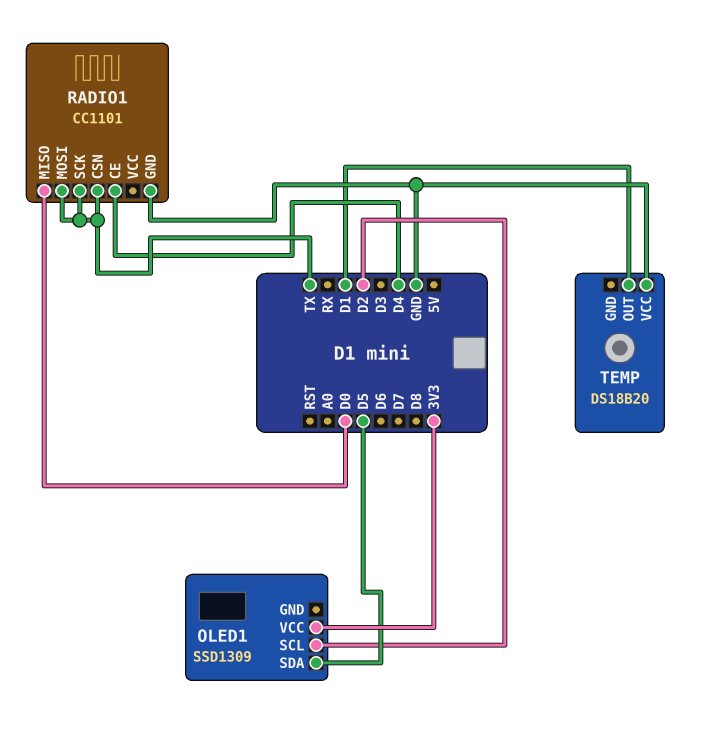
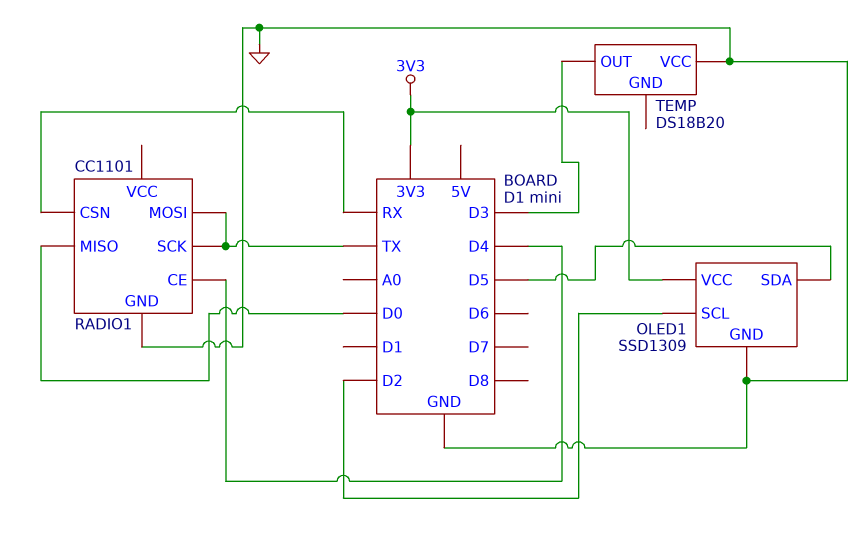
OLED1 pin GND: none -> GND
RADIO1 pin CSN: TX -> RX
TEMP pin OUT: D1 -> D3

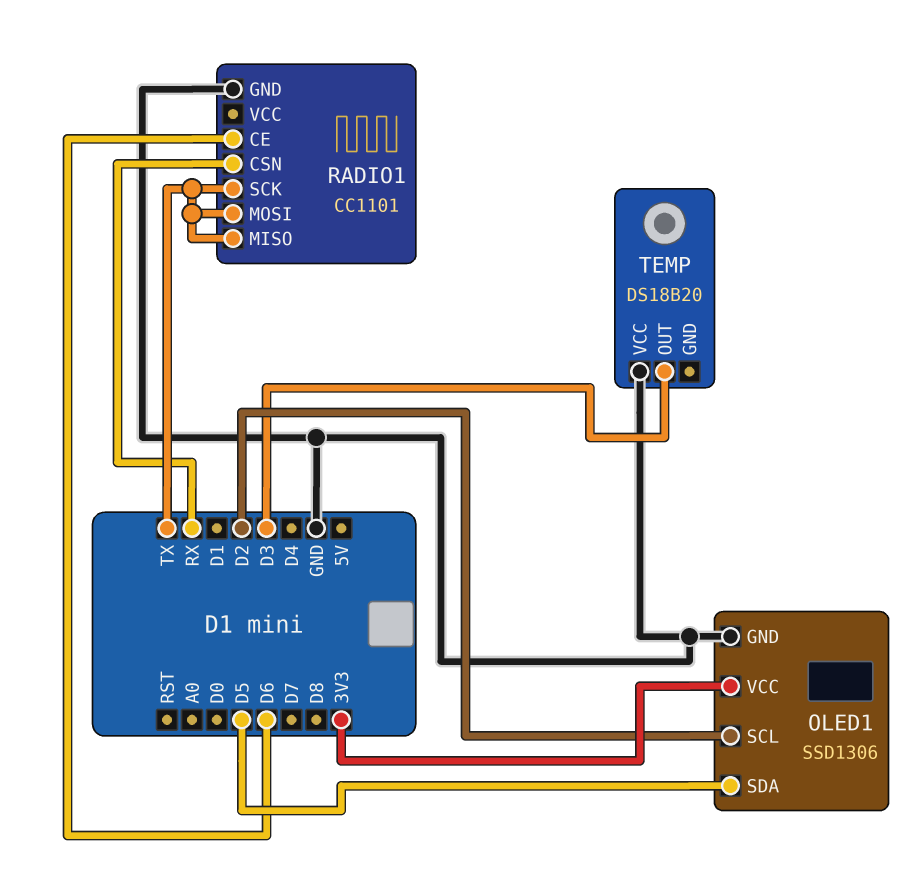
OLED1: SSD1309 -> SSD1306
RADIO1 pin CE: D4 -> D6
RADIO1 pin MISO: D0 -> TX

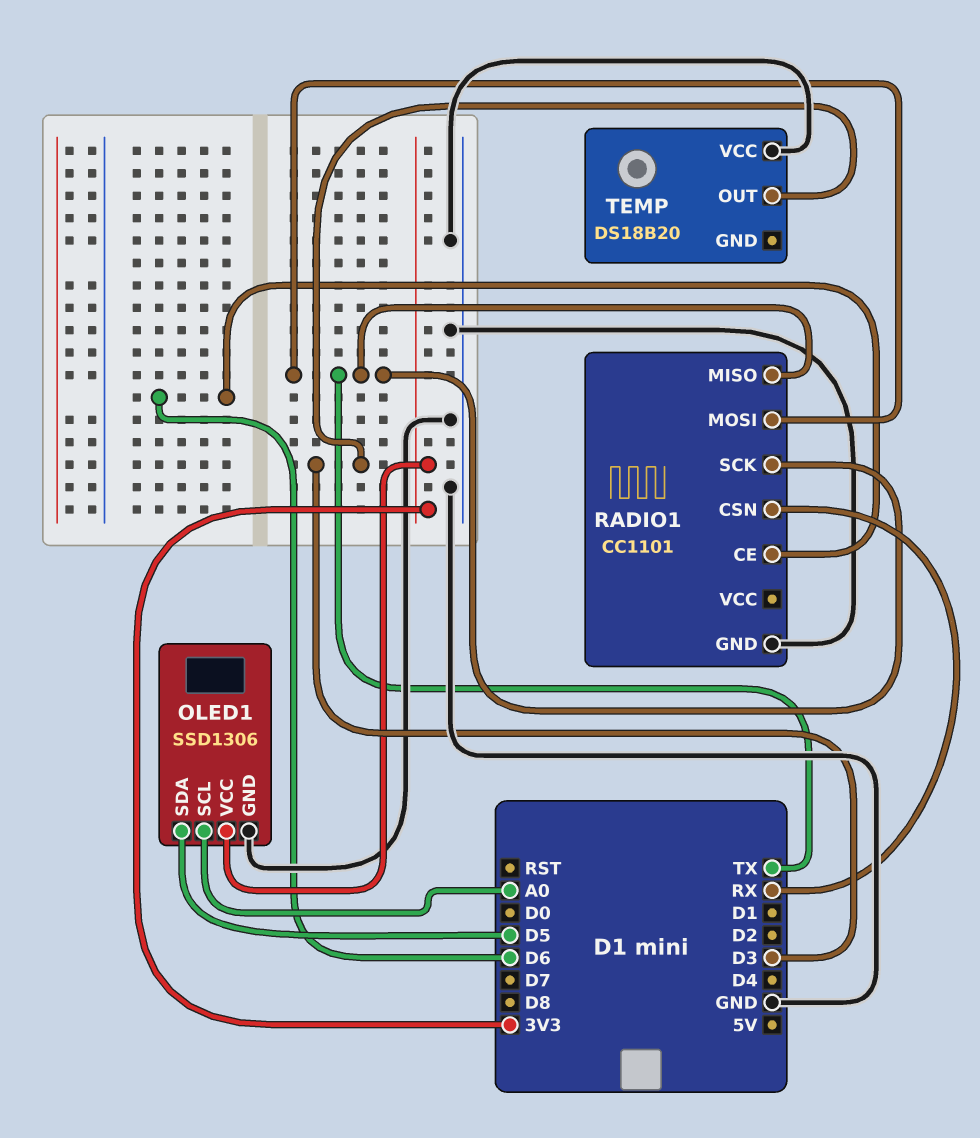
OLED1 pin SCL: D2 -> A0

